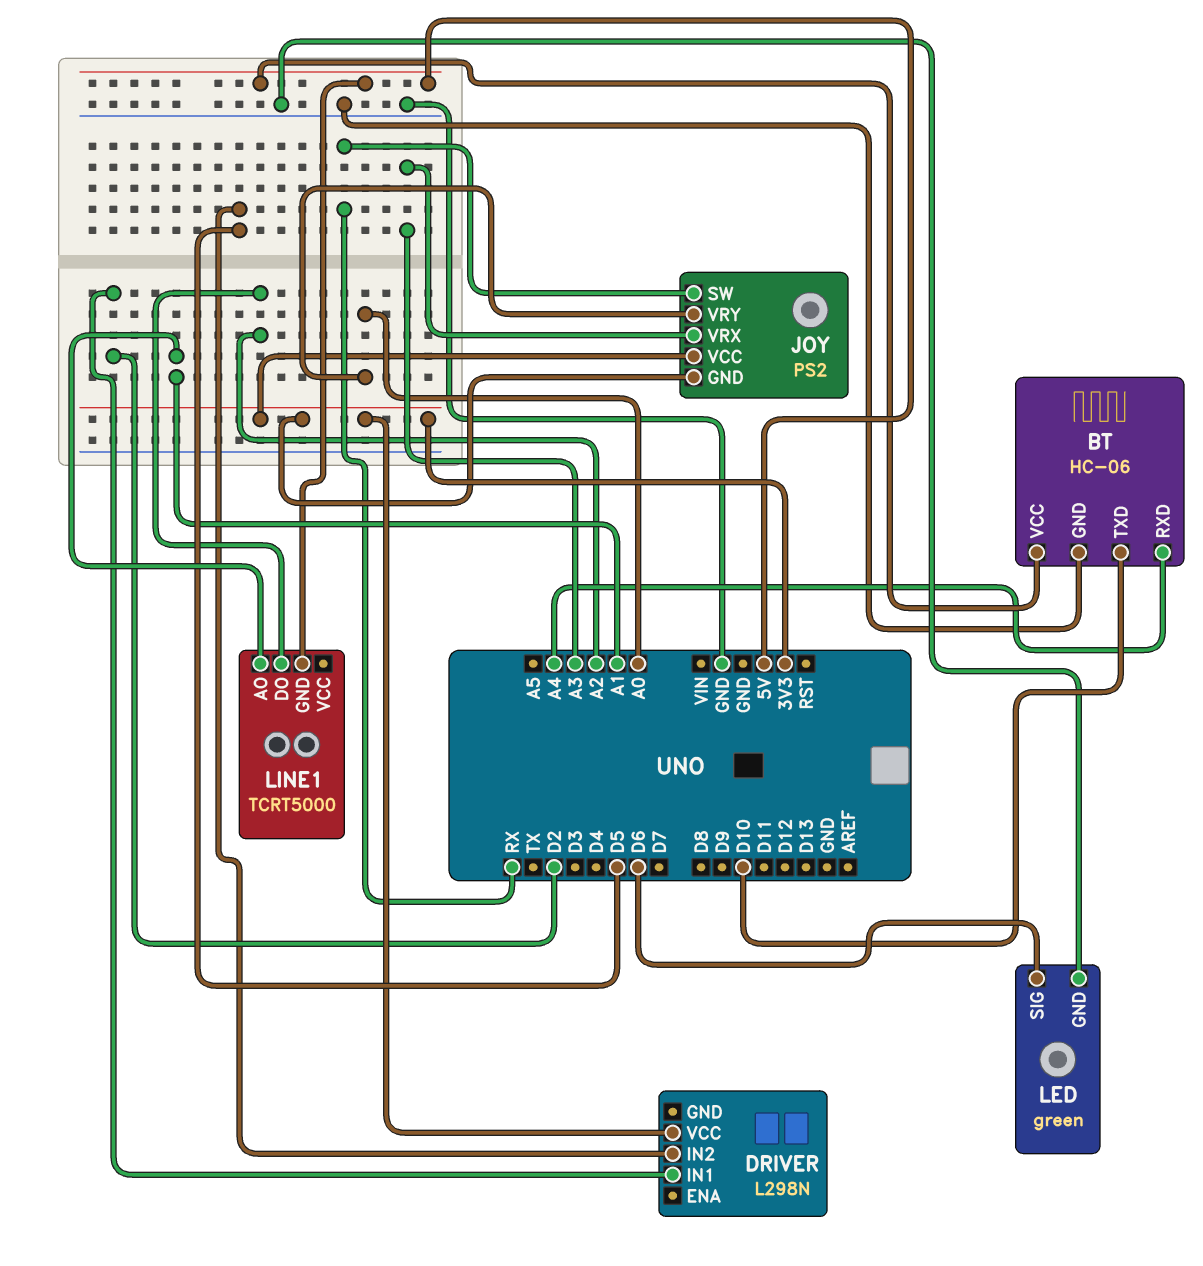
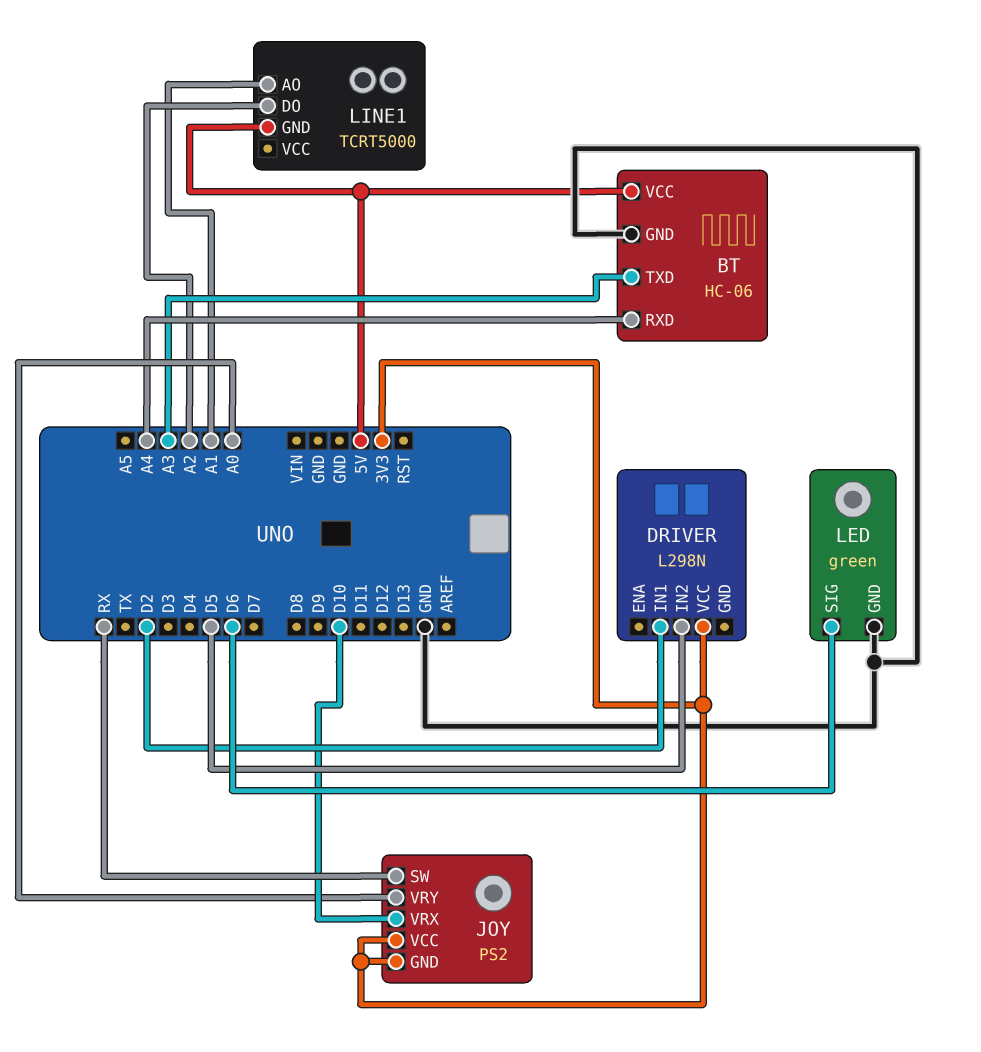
BT pin TXD: D10 -> A3
JOY pin VRX: A3 -> D10

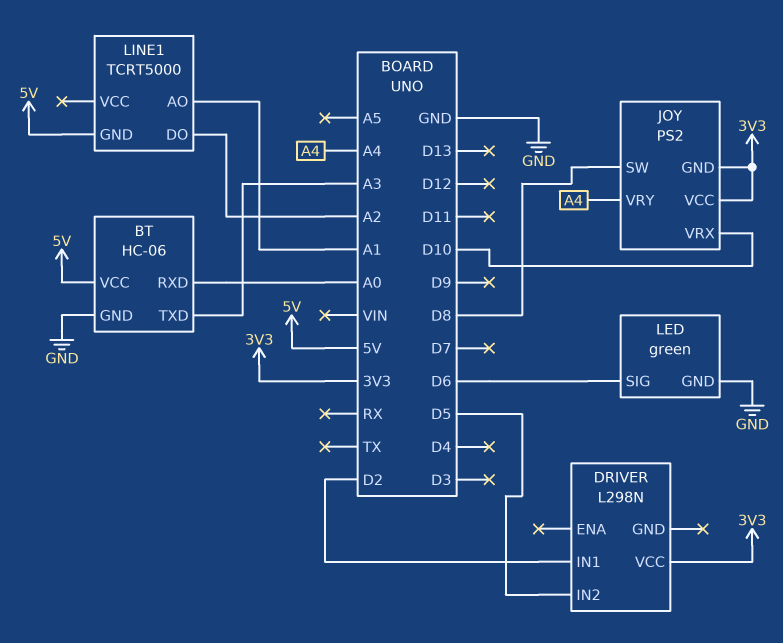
BT pin RXD: A4 -> A0
JOY pin SW: RX -> D8
JOY pin VRY: A0 -> A4

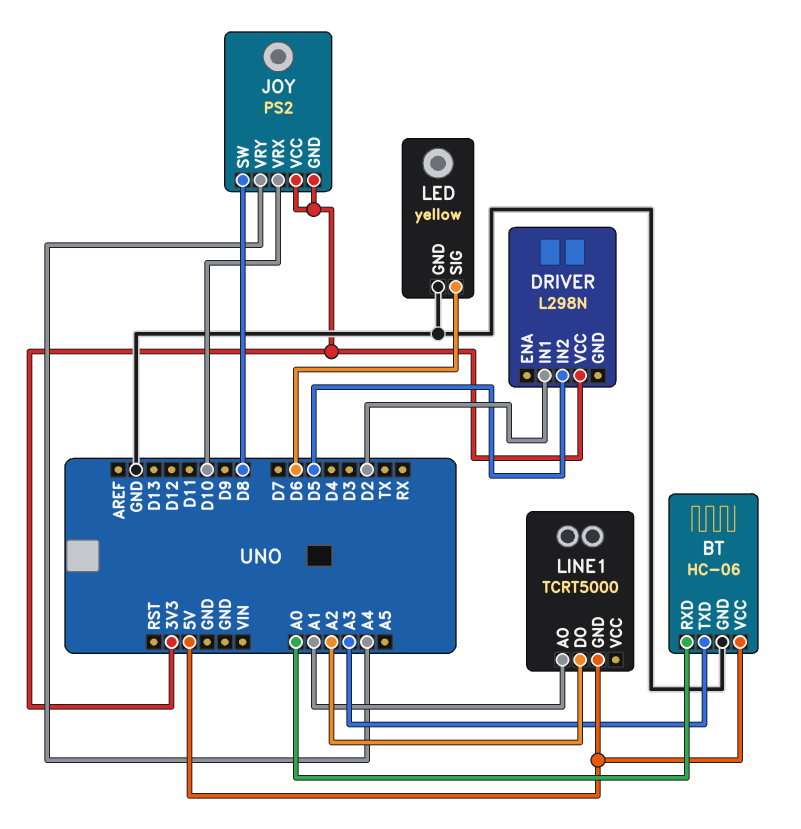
LED: green -> yellow

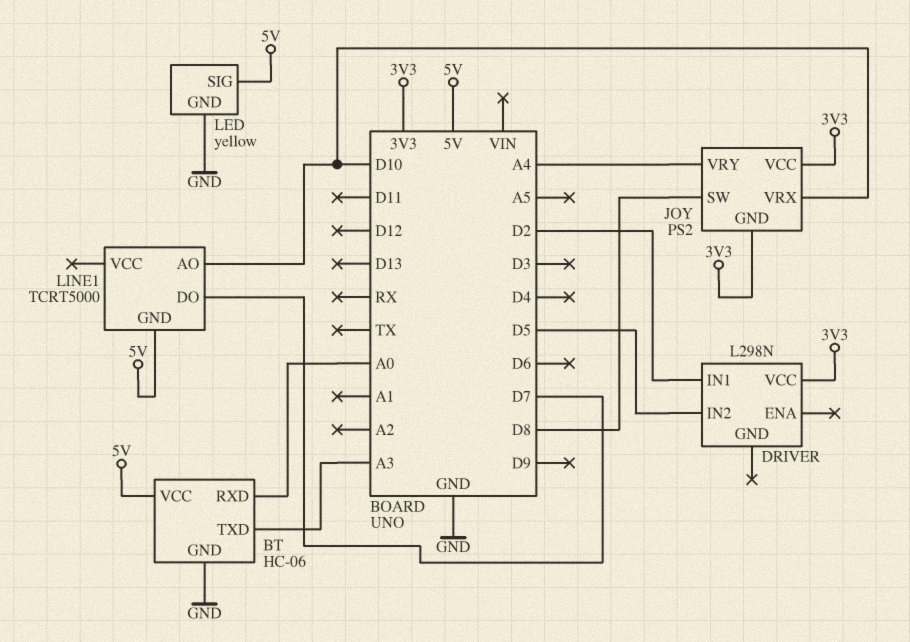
LED pin SIG: D6 -> 5V
LINE1 pin AO: A1 -> D10
LINE1 pin DO: A2 -> D7

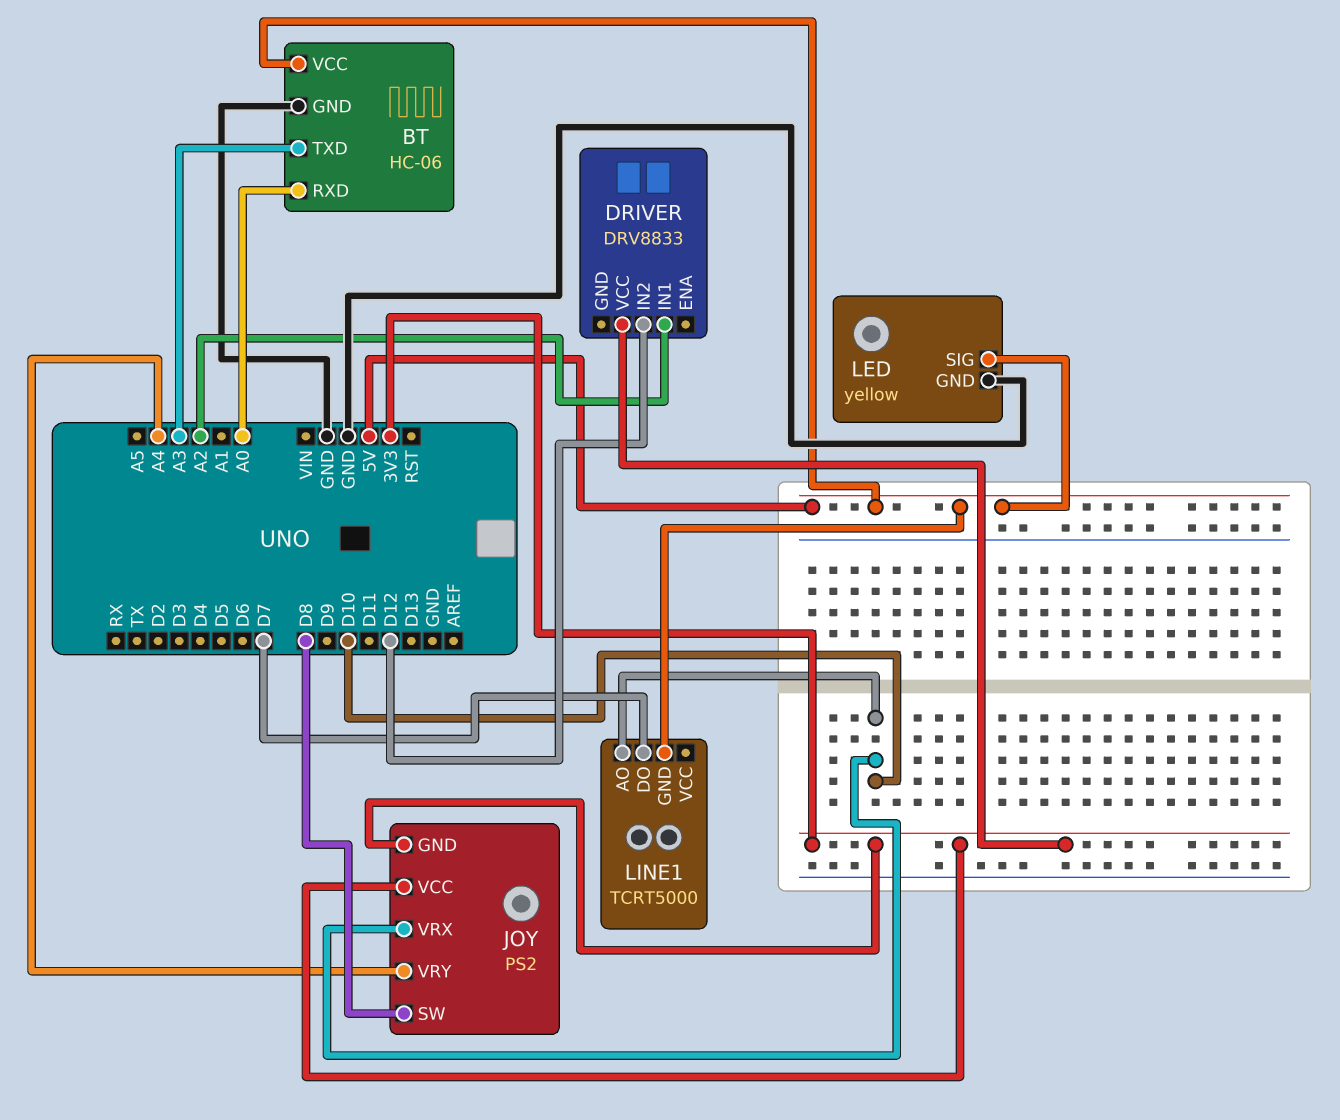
DRIVER: L298N -> DRV8833
DRIVER pin IN1: D2 -> A2
DRIVER pin IN2: D5 -> D12

